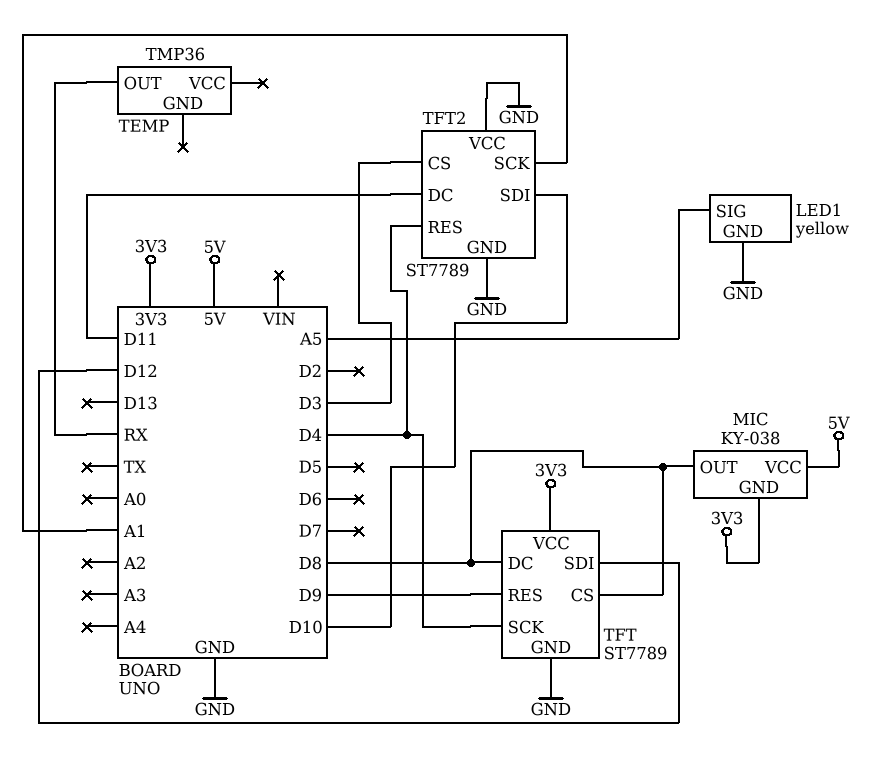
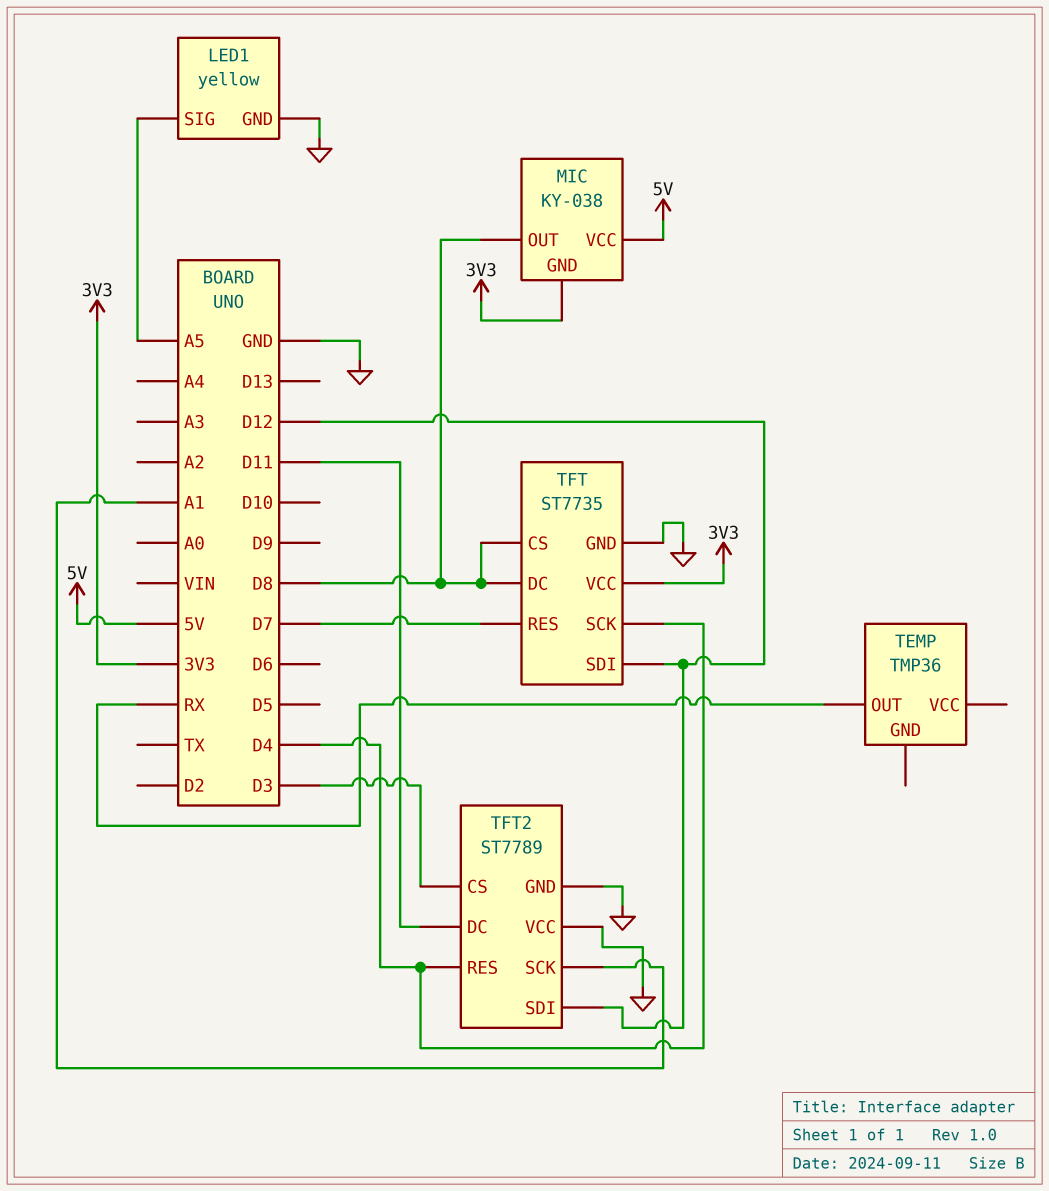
TFT: ST7789 -> ST7735
TFT pin RES: D9 -> D7
TFT2 pin SDI: D10 -> D12

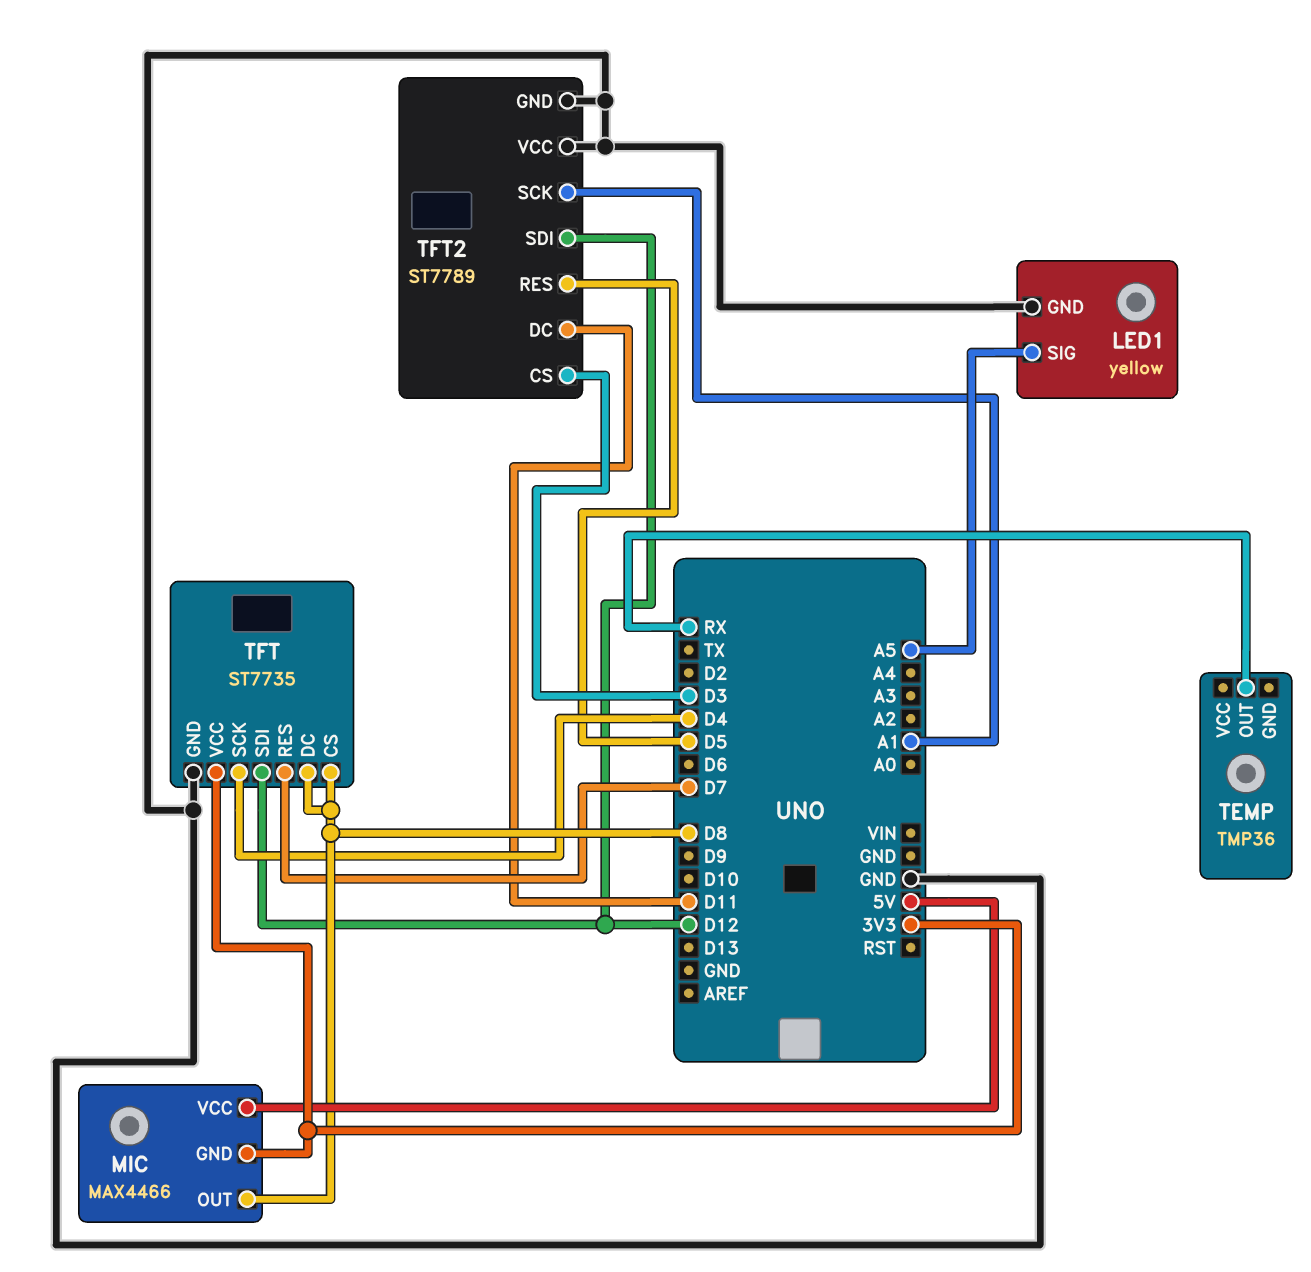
MIC: KY-038 -> MAX4466
TFT2 pin RES: D4 -> D5

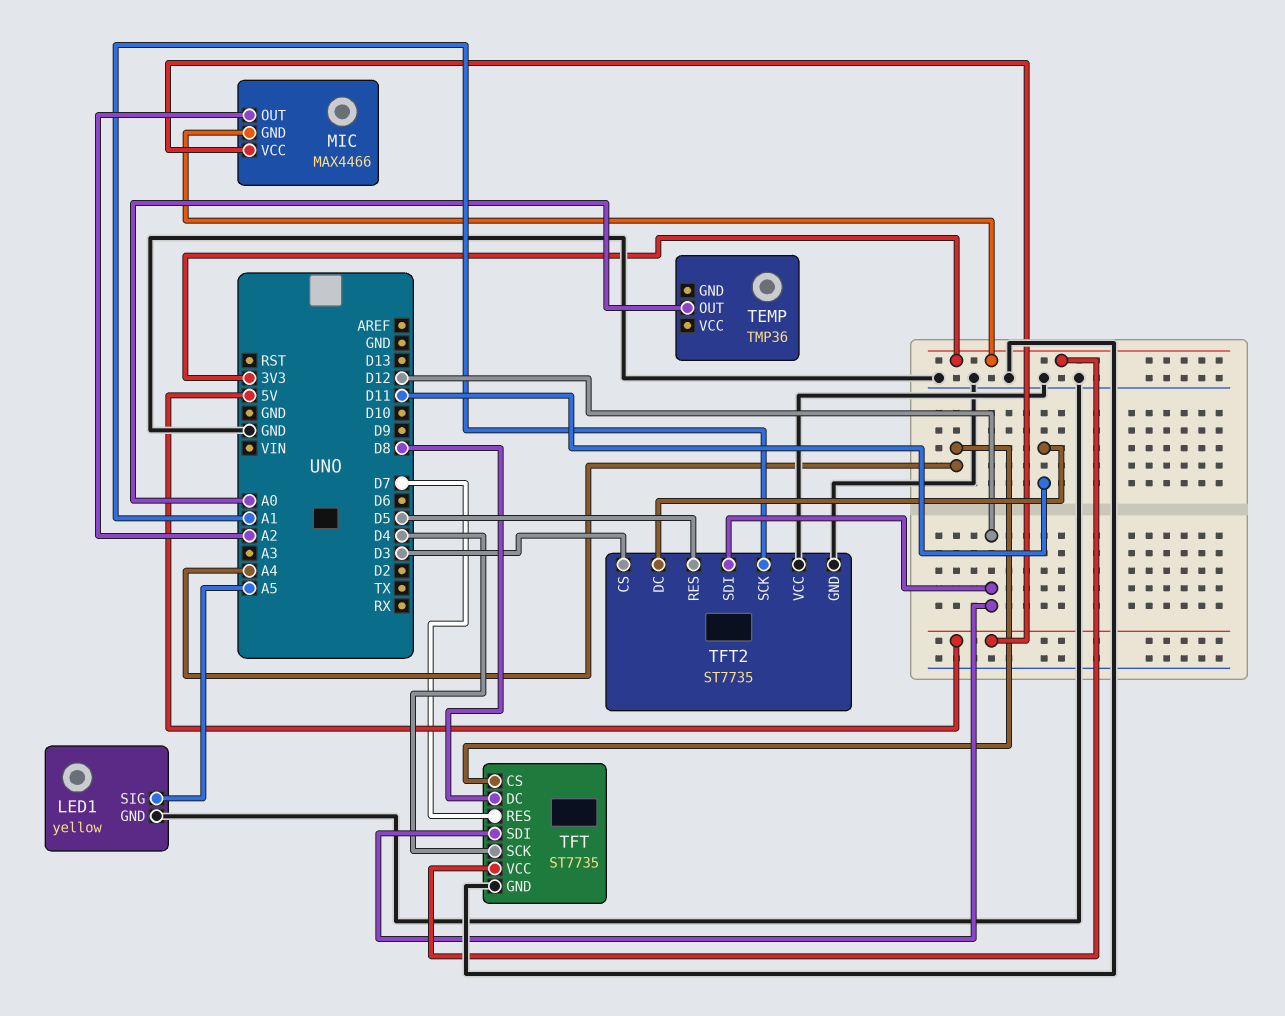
MIC pin OUT: D8 -> A2
TEMP pin OUT: RX -> A0
TFT pin CS: D8 -> A4
TFT2: ST7789 -> ST7735

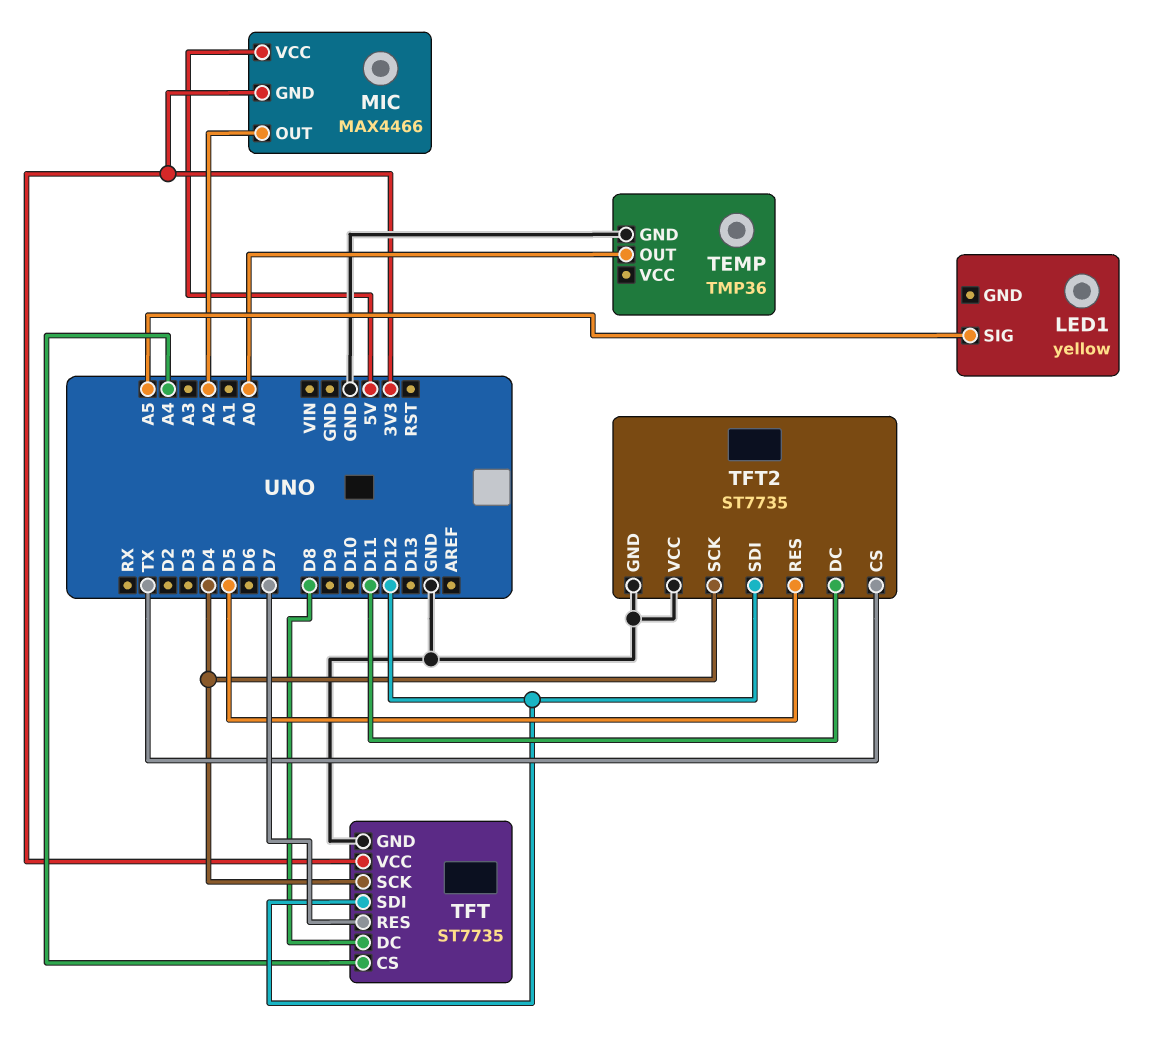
LED1 pin GND: GND -> none
TEMP pin GND: none -> GND
TFT2 pin CS: D3 -> TX
TFT2 pin SCK: A1 -> D4

